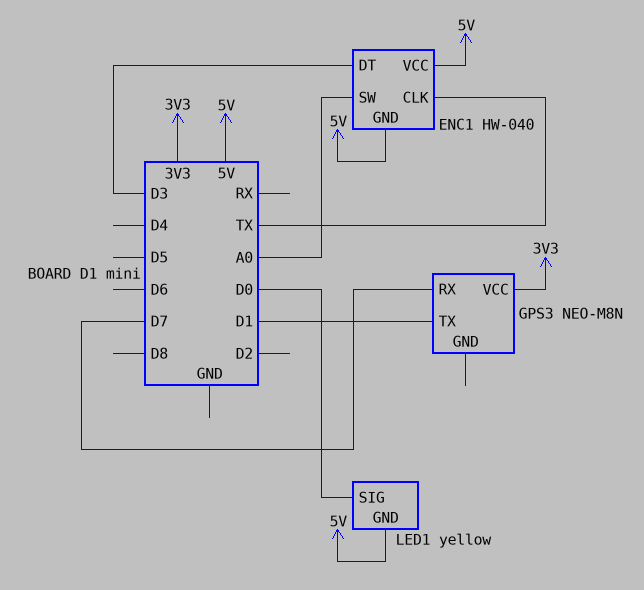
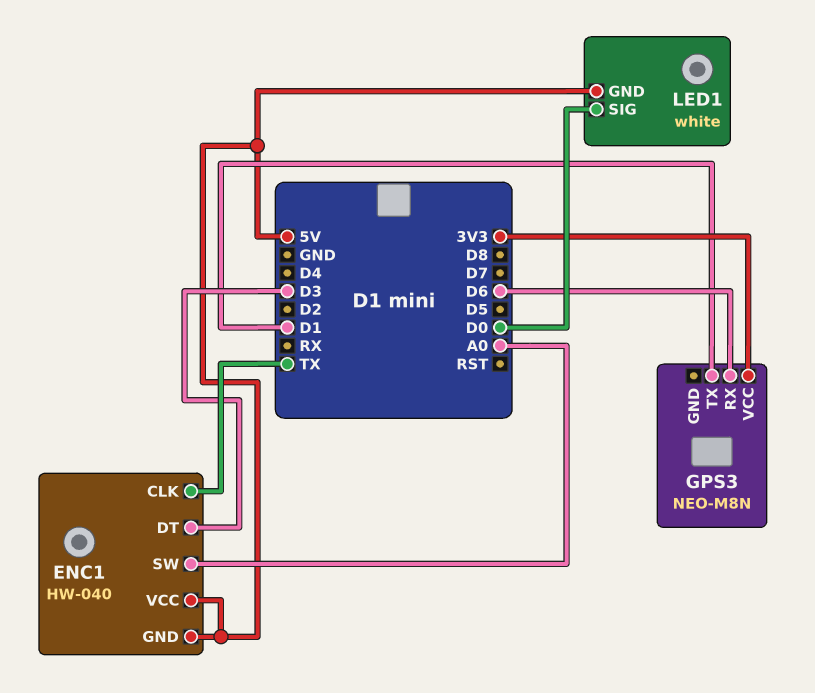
GPS3 pin RX: D7 -> D6
LED1: yellow -> white

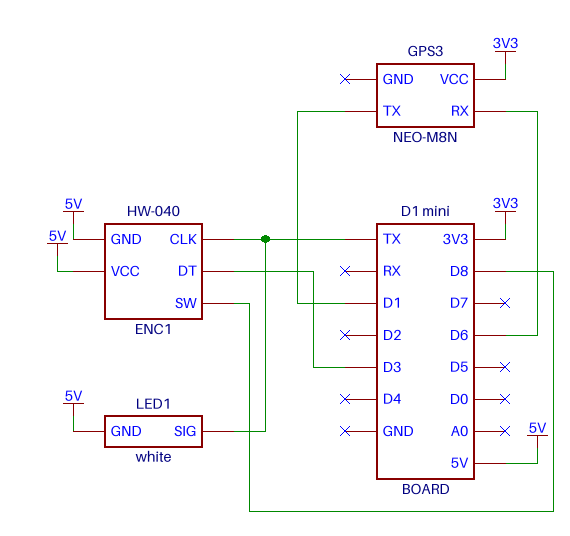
ENC1 pin SW: A0 -> D8
LED1 pin SIG: D0 -> TX

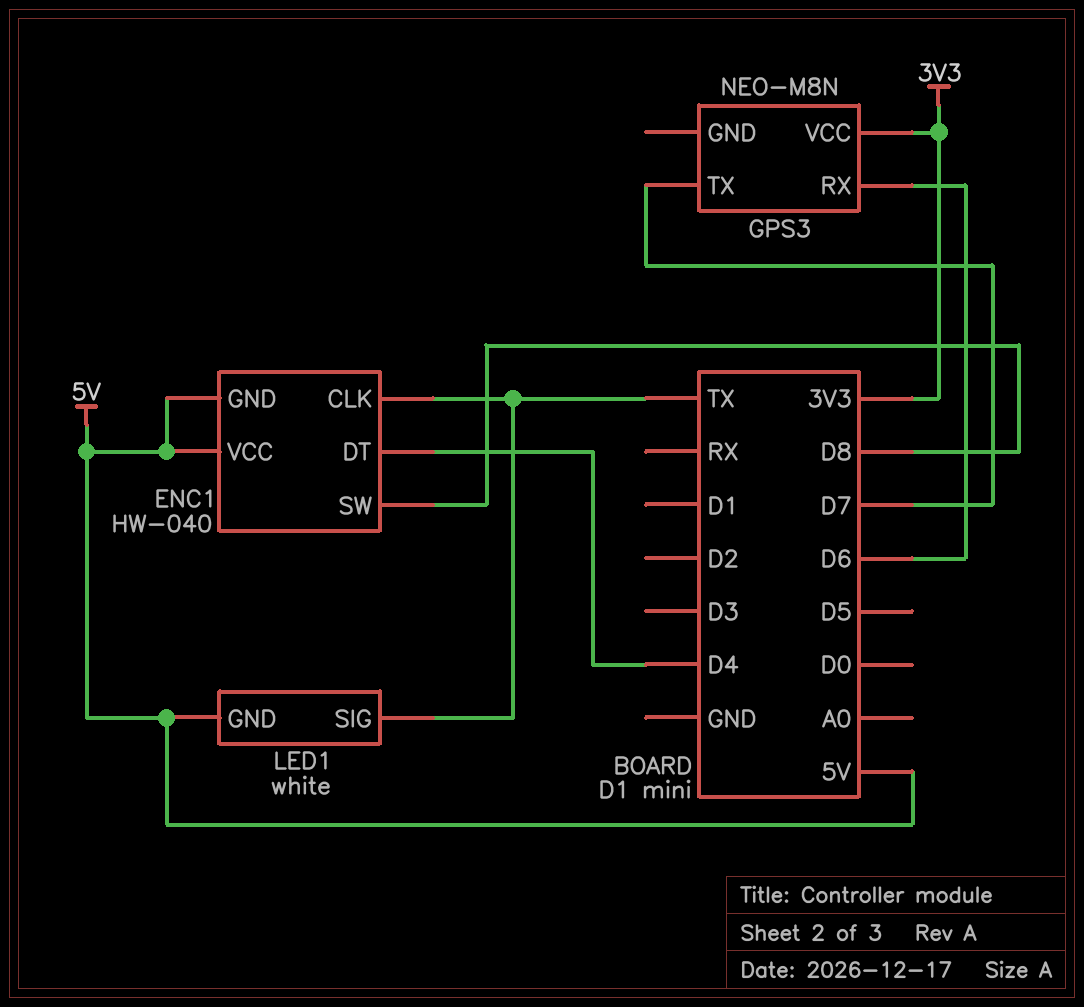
ENC1 pin DT: D3 -> D4
GPS3 pin TX: D1 -> D7

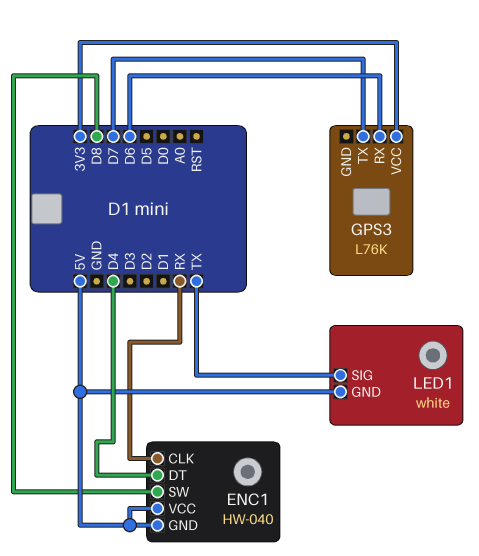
ENC1 pin CLK: TX -> RX
GPS3: NEO-M8N -> L76K

